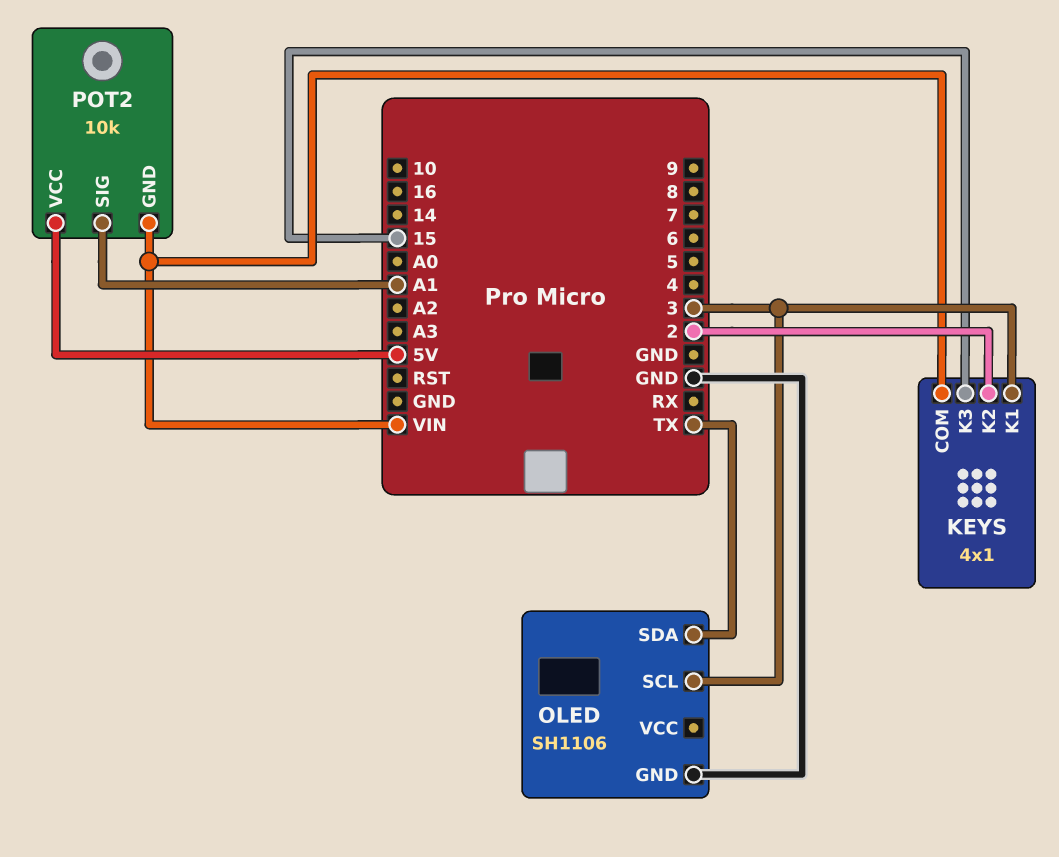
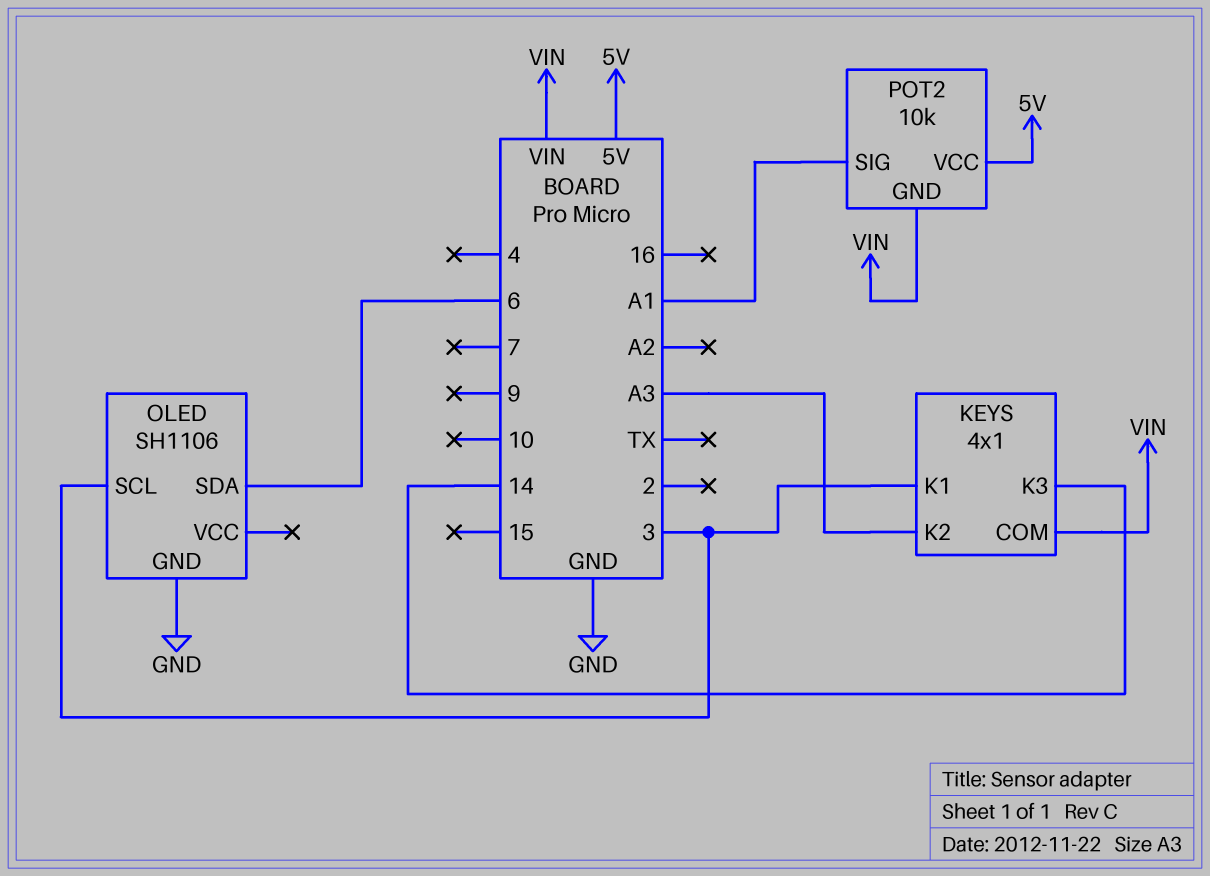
KEYS pin K2: 2 -> A3
KEYS pin K3: 15 -> 14
OLED pin SDA: TX -> 6

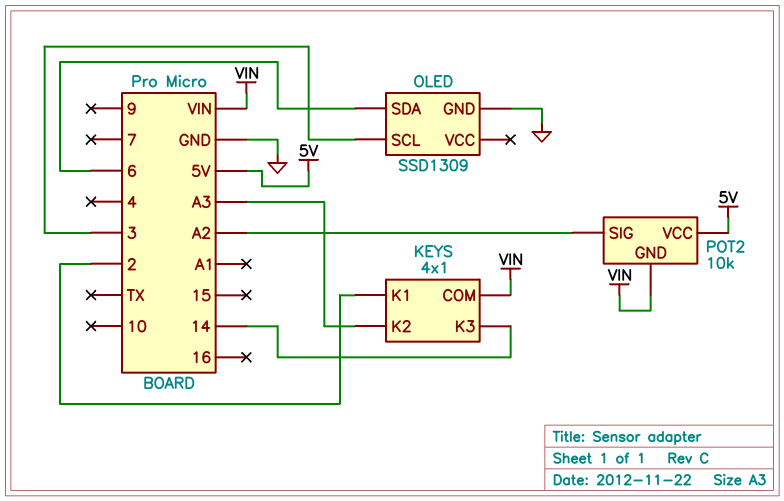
KEYS pin K1: 3 -> 2
OLED: SH1106 -> SSD1309
POT2 pin SIG: A1 -> A2

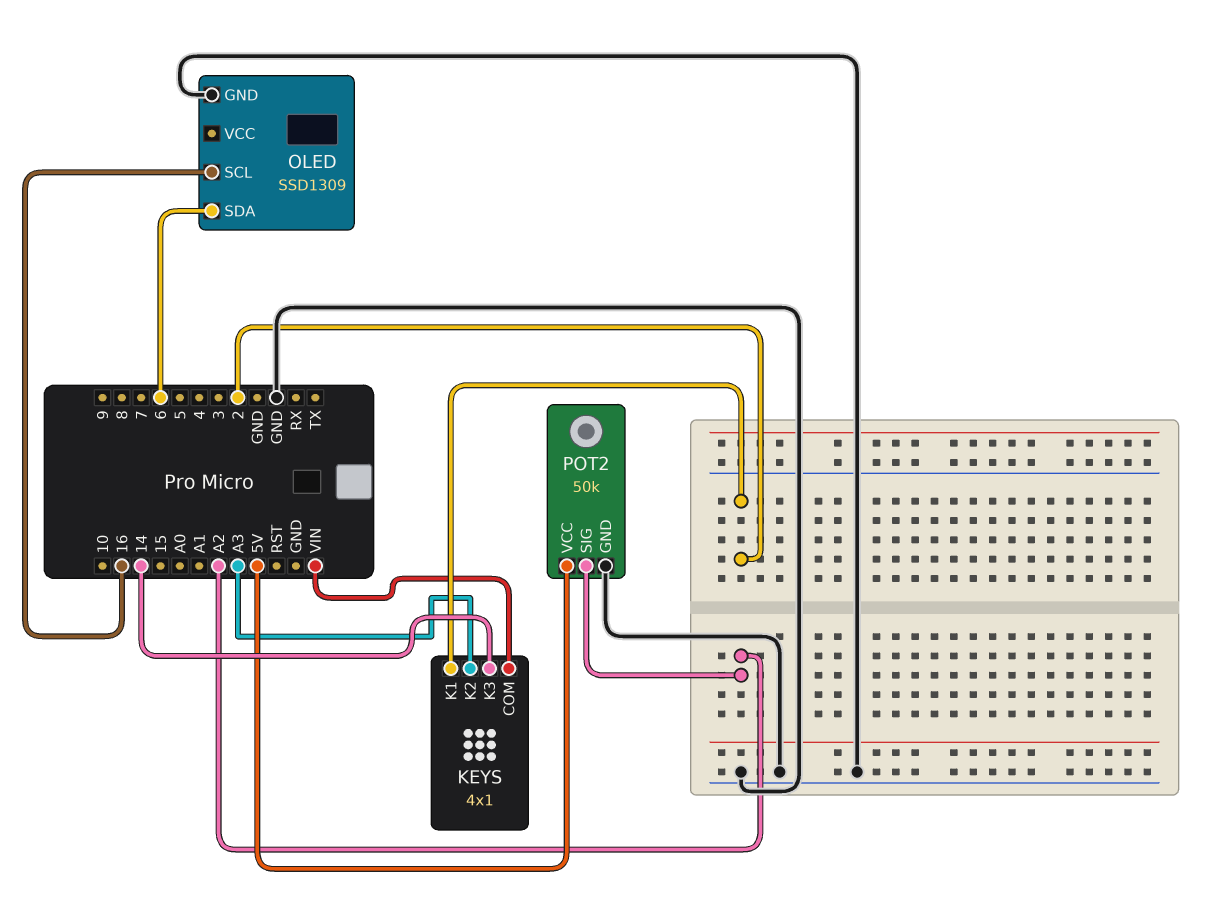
OLED pin SCL: 3 -> 16
POT2: 10k -> 50k
POT2 pin GND: VIN -> GND

